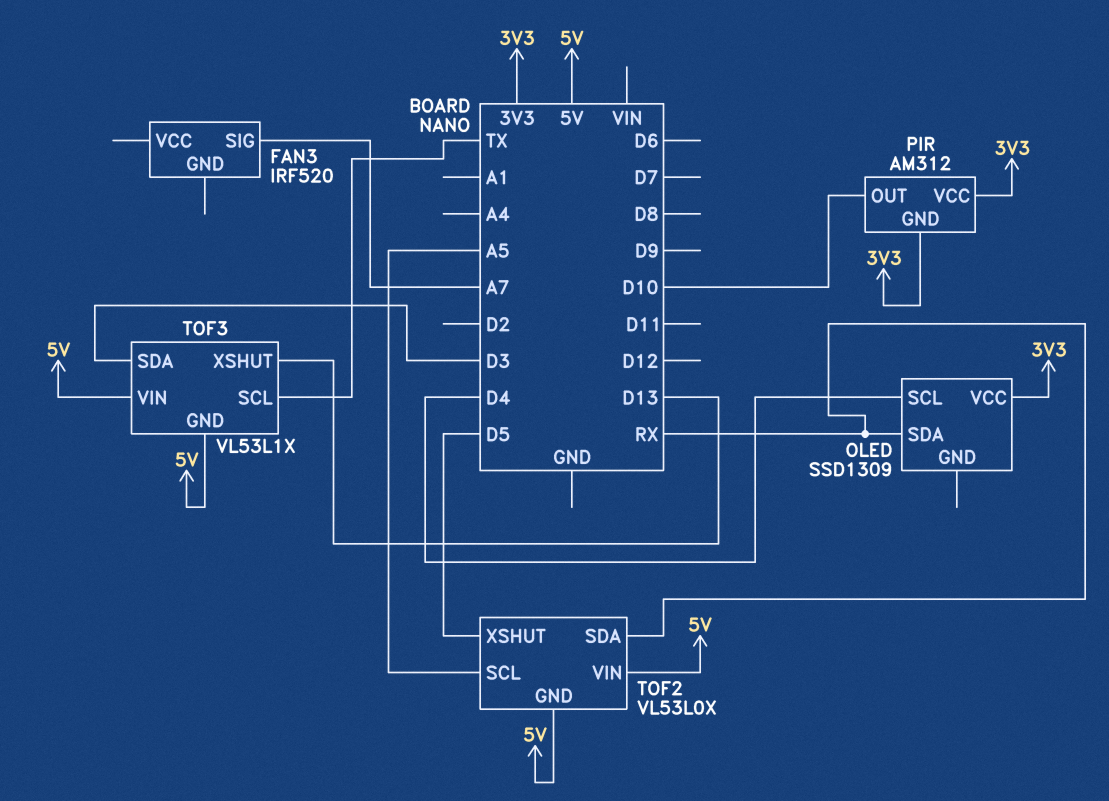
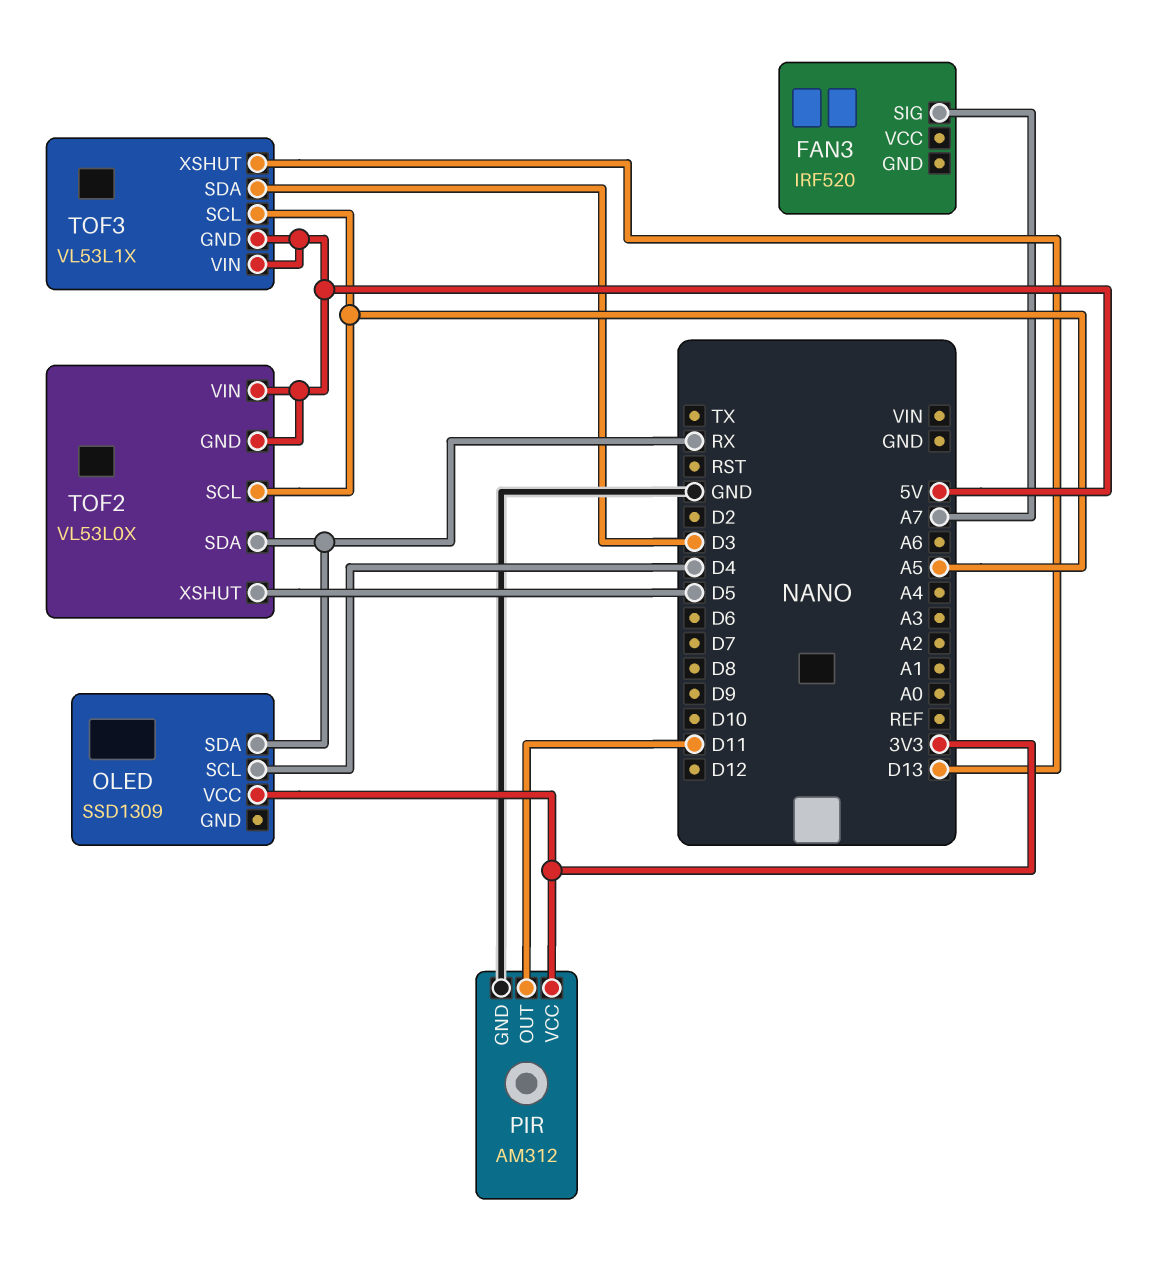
PIR pin GND: 3V3 -> GND
PIR pin OUT: D10 -> D11
TOF3 pin SCL: TX -> A5

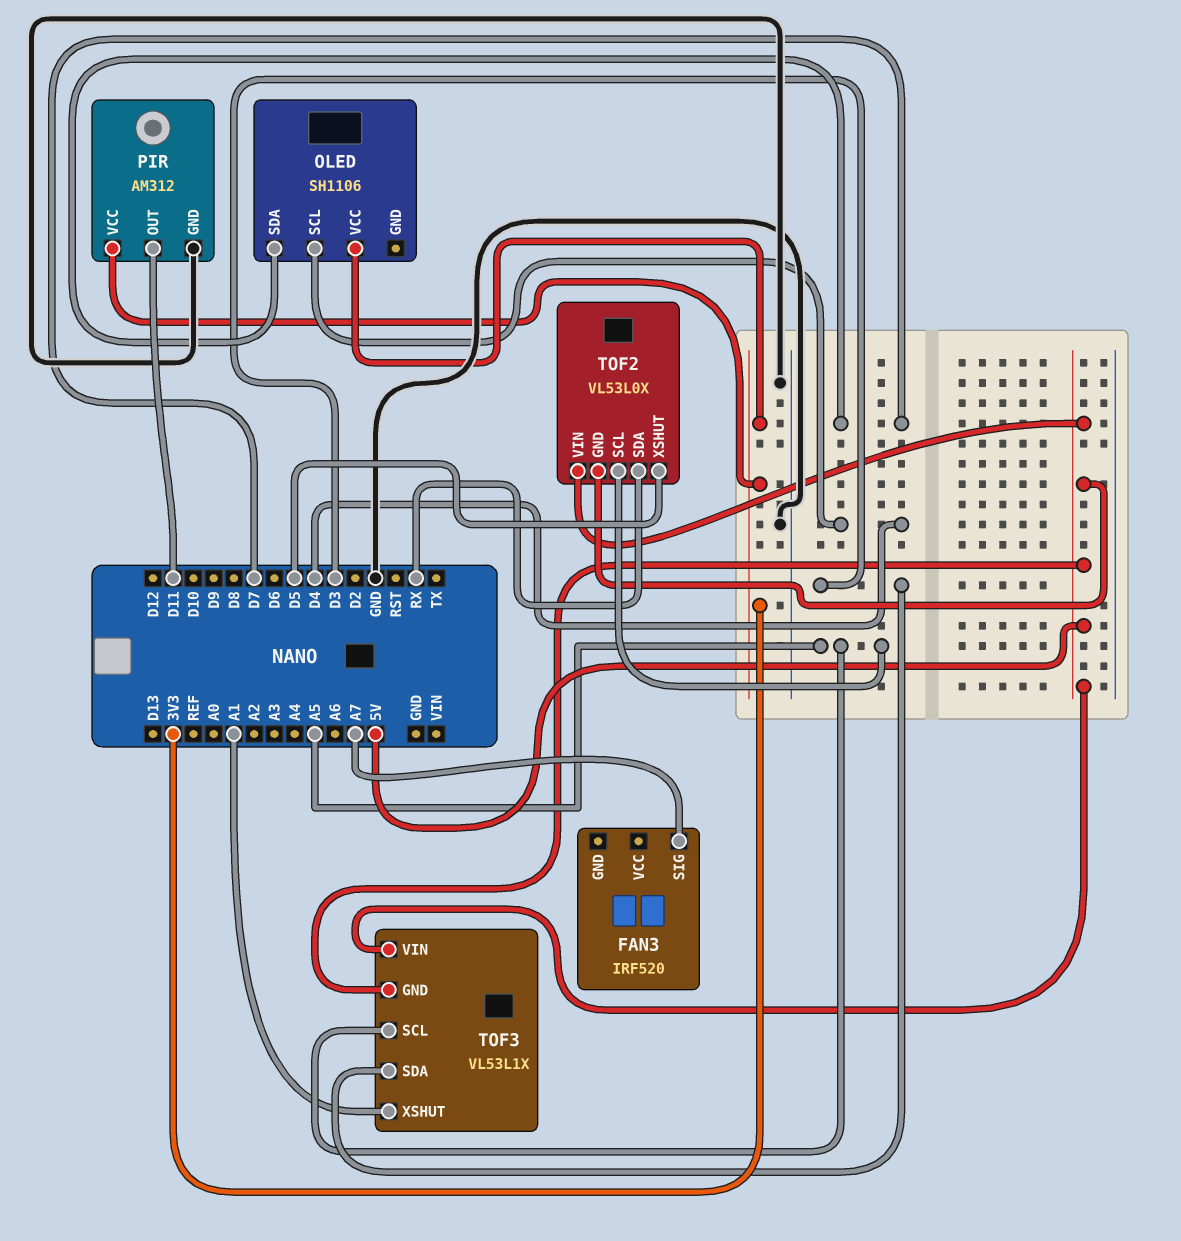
OLED: SSD1309 -> SH1106
OLED pin SDA: RX -> D7
TOF3 pin XSHUT: D13 -> A1

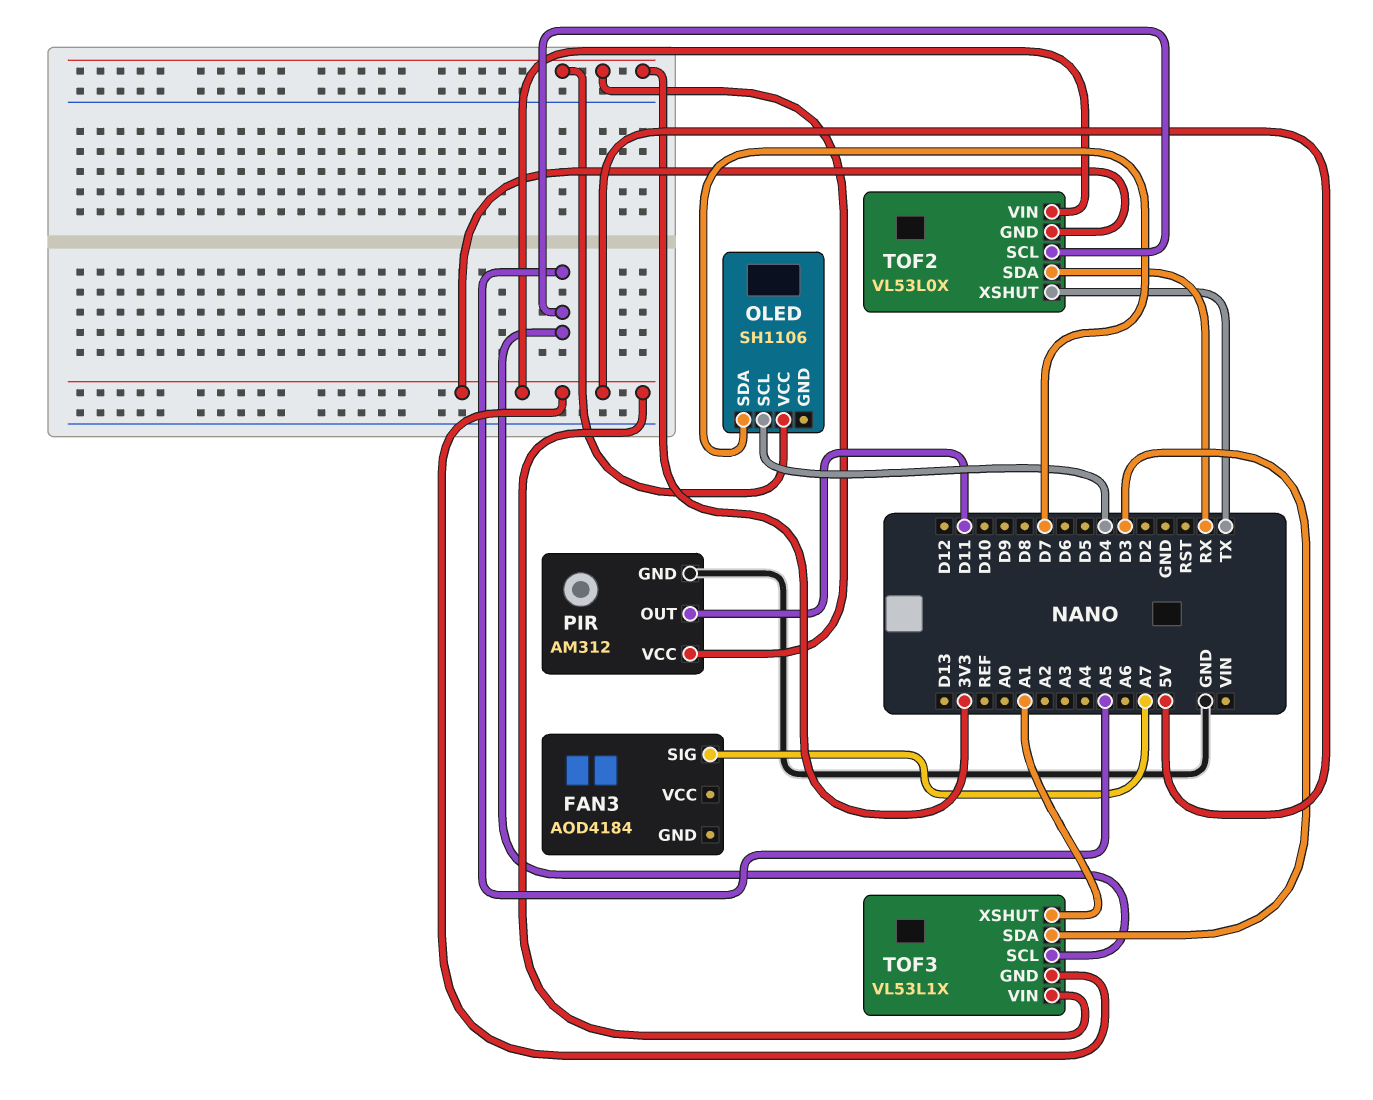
FAN3: IRF520 -> AOD4184
TOF2 pin XSHUT: D5 -> TX

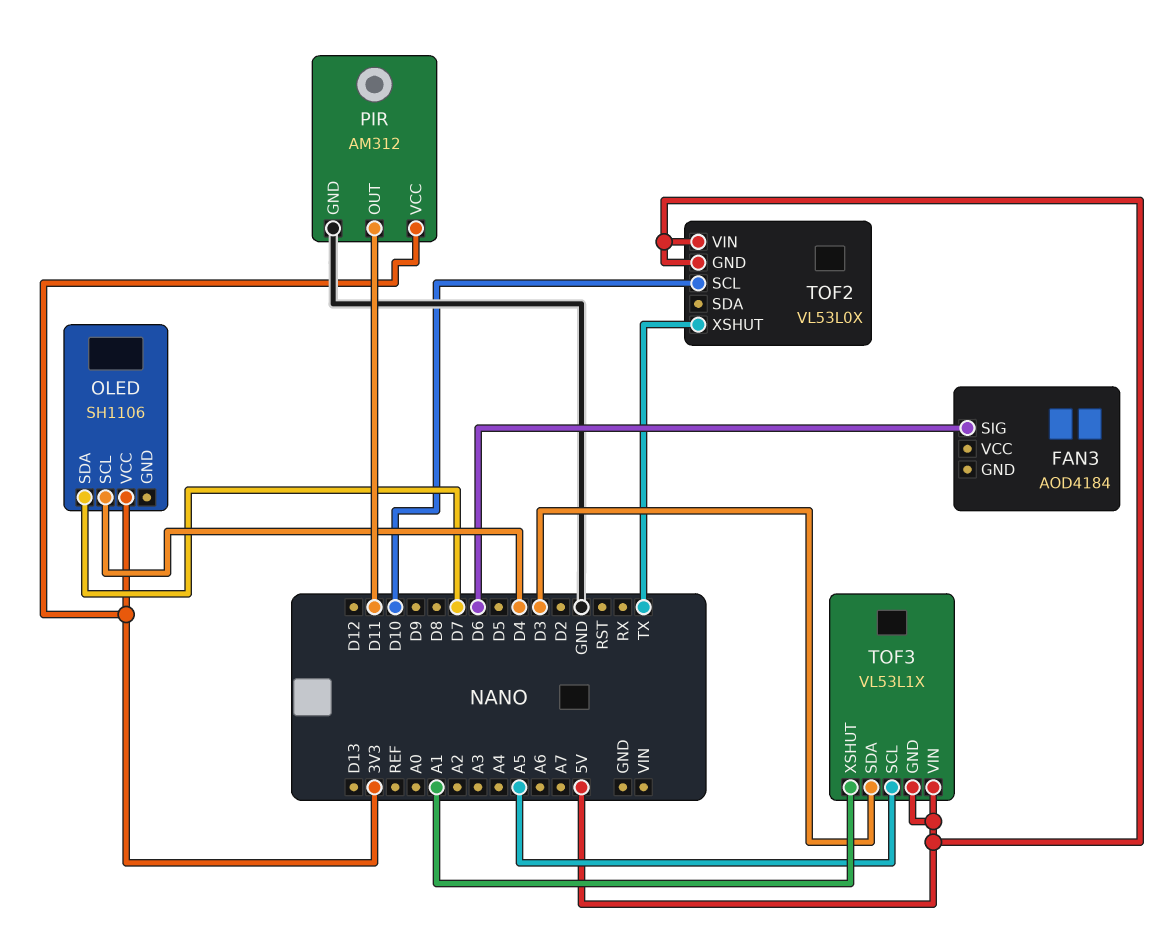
FAN3 pin SIG: A7 -> D6
TOF2 pin SCL: A5 -> D10
TOF2 pin SDA: RX -> none

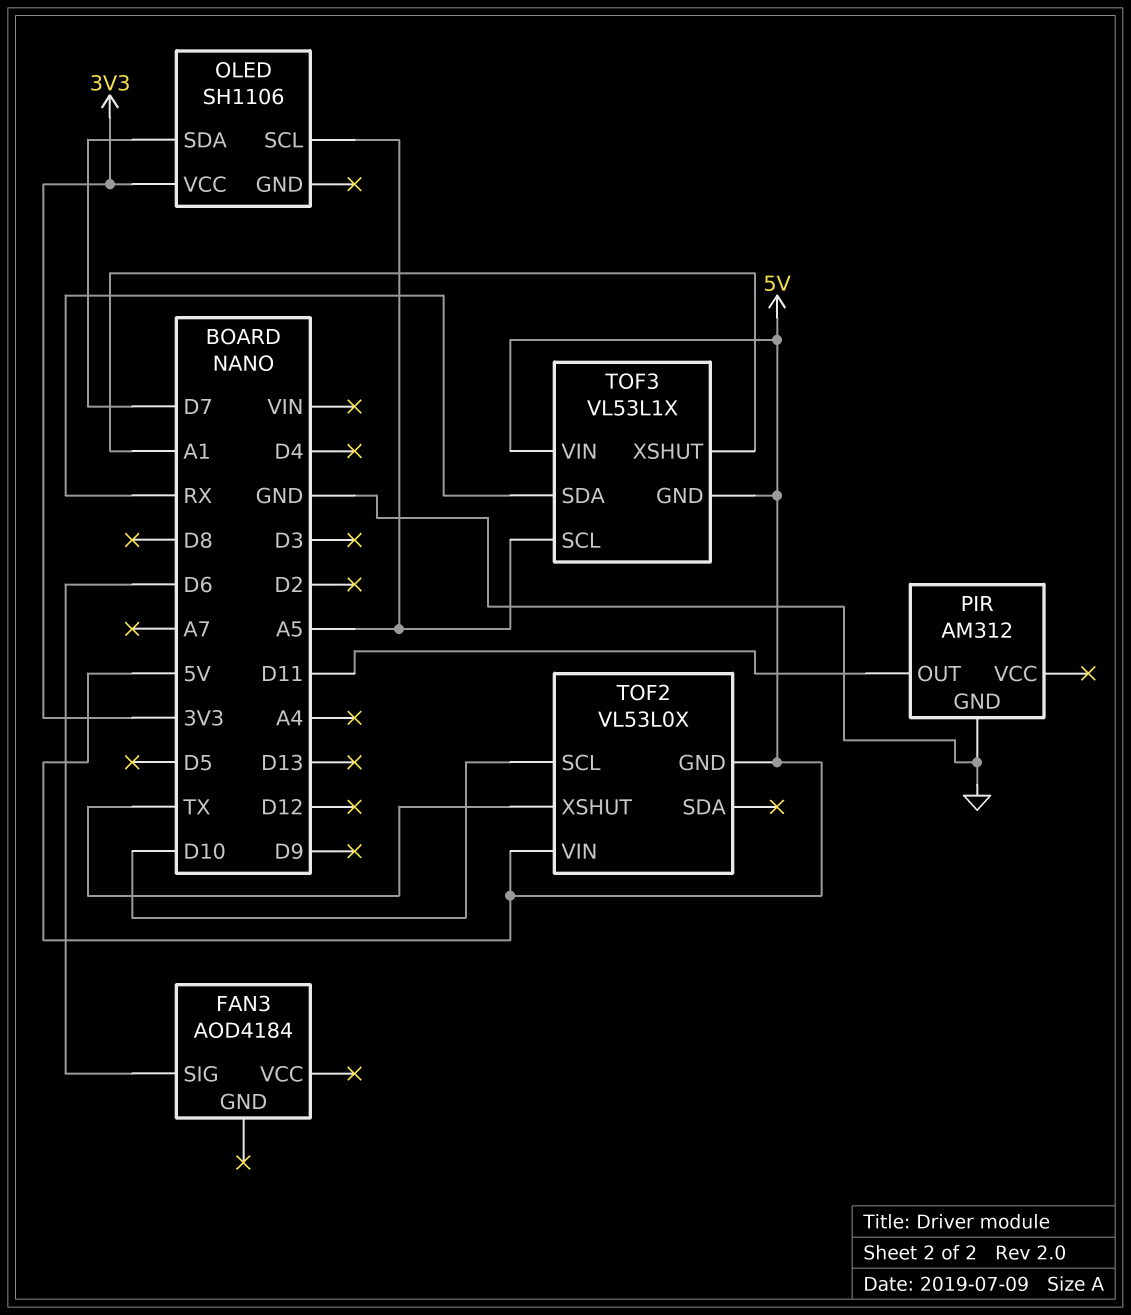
OLED pin SCL: D4 -> A5
PIR pin VCC: 3V3 -> none
TOF3 pin SDA: D3 -> RX

